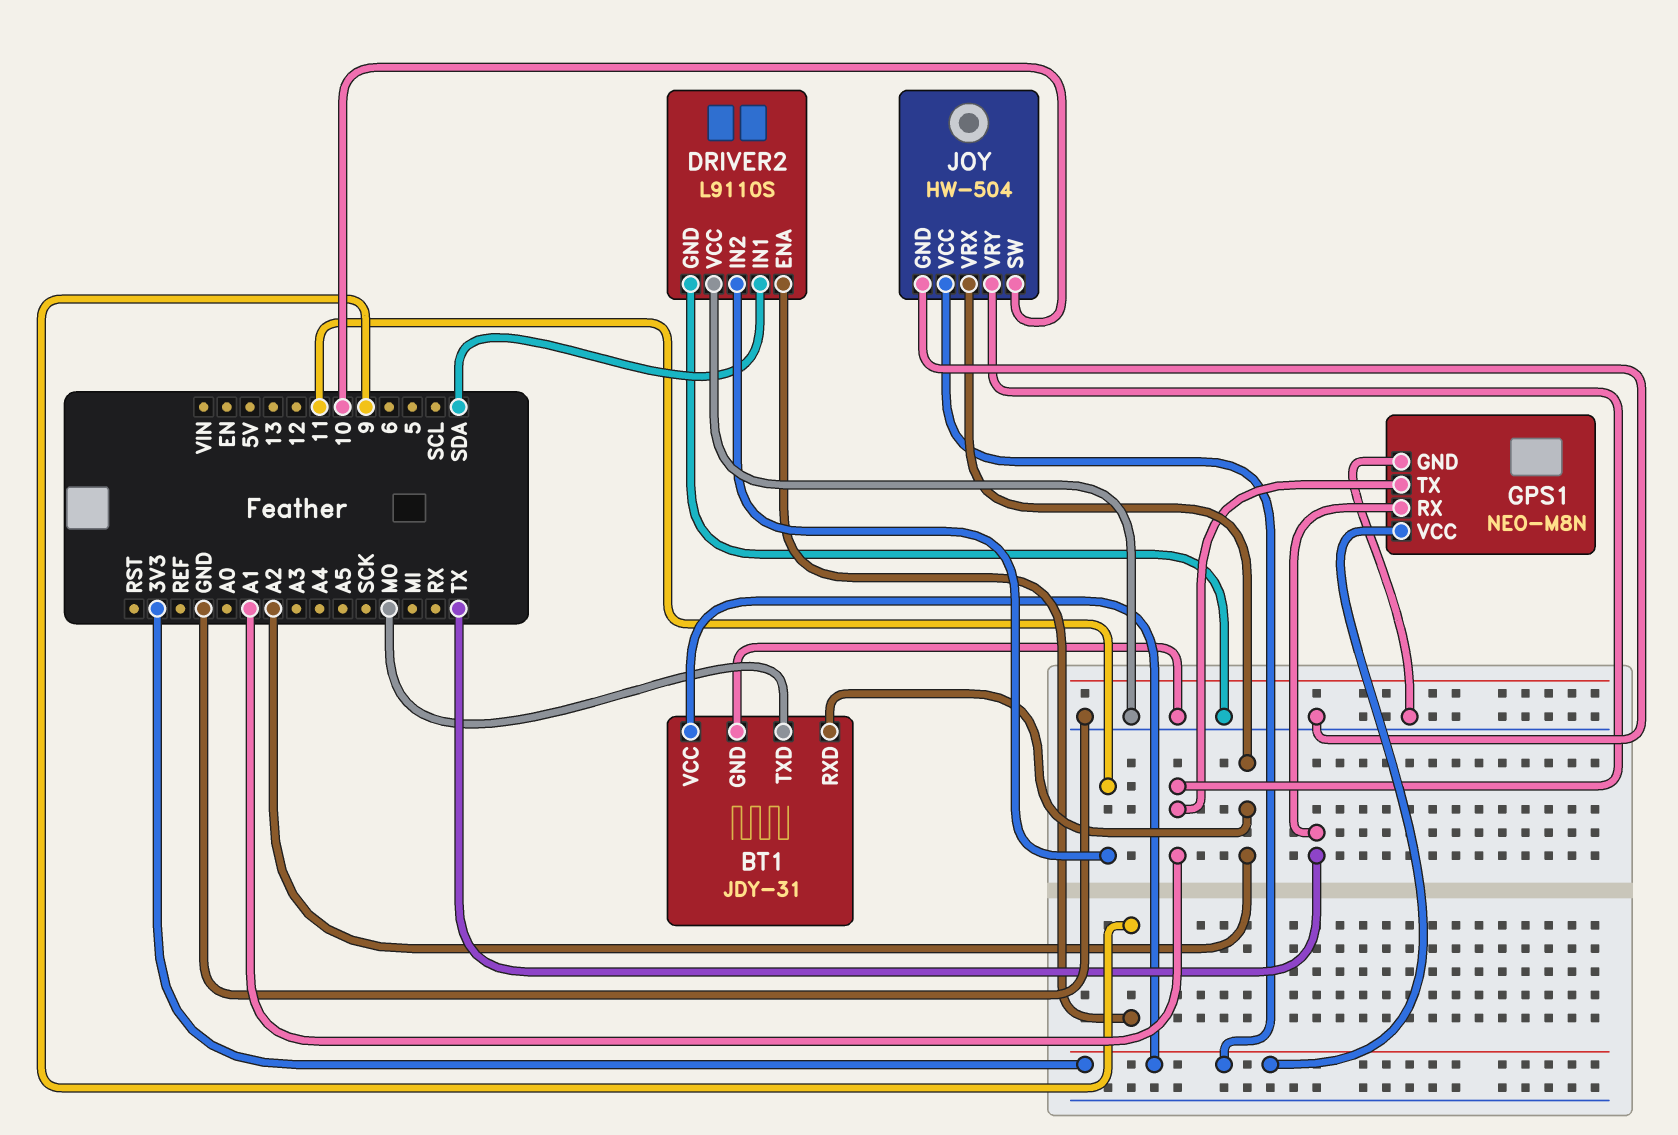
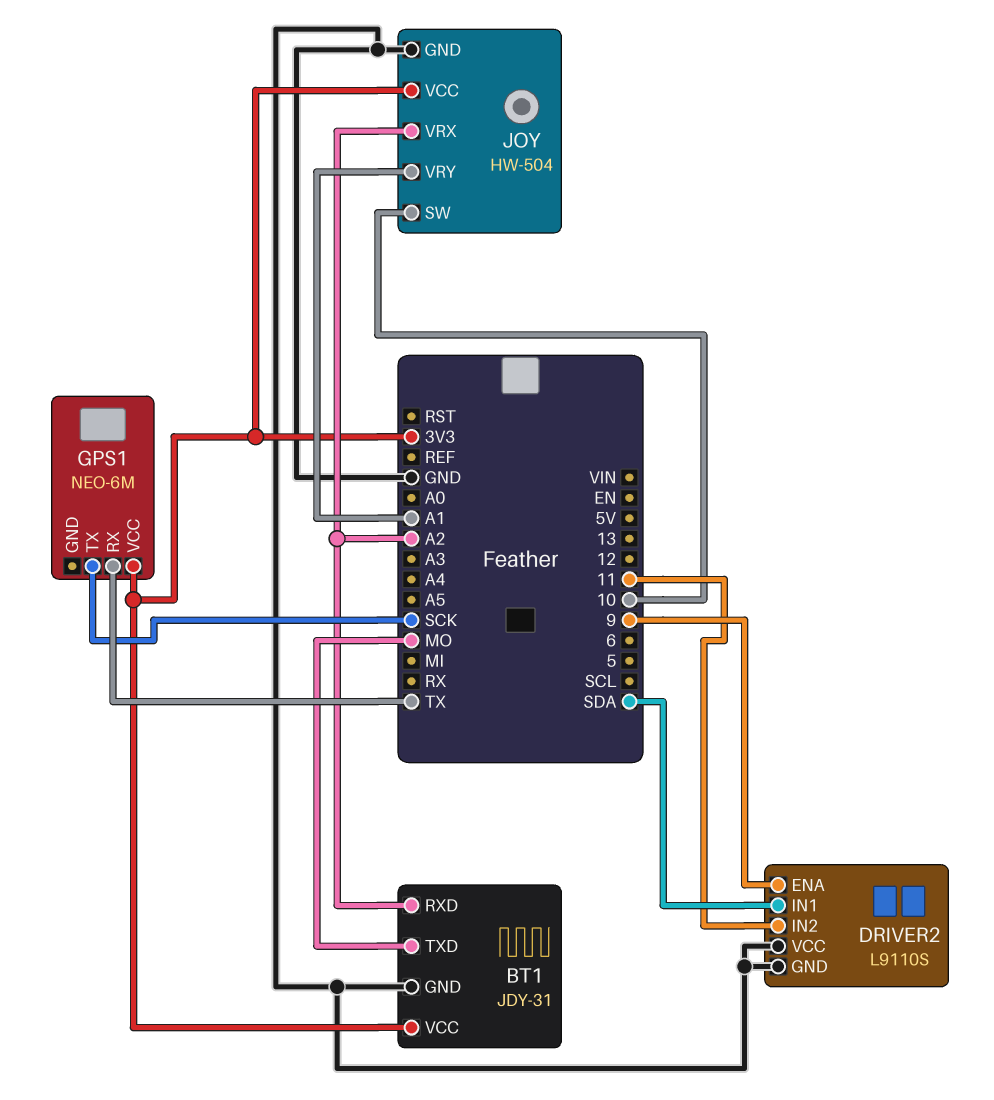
GPS1: NEO-M8N -> NEO-6M
GPS1 pin GND: GND -> none
GPS1 pin TX: A1 -> SCK

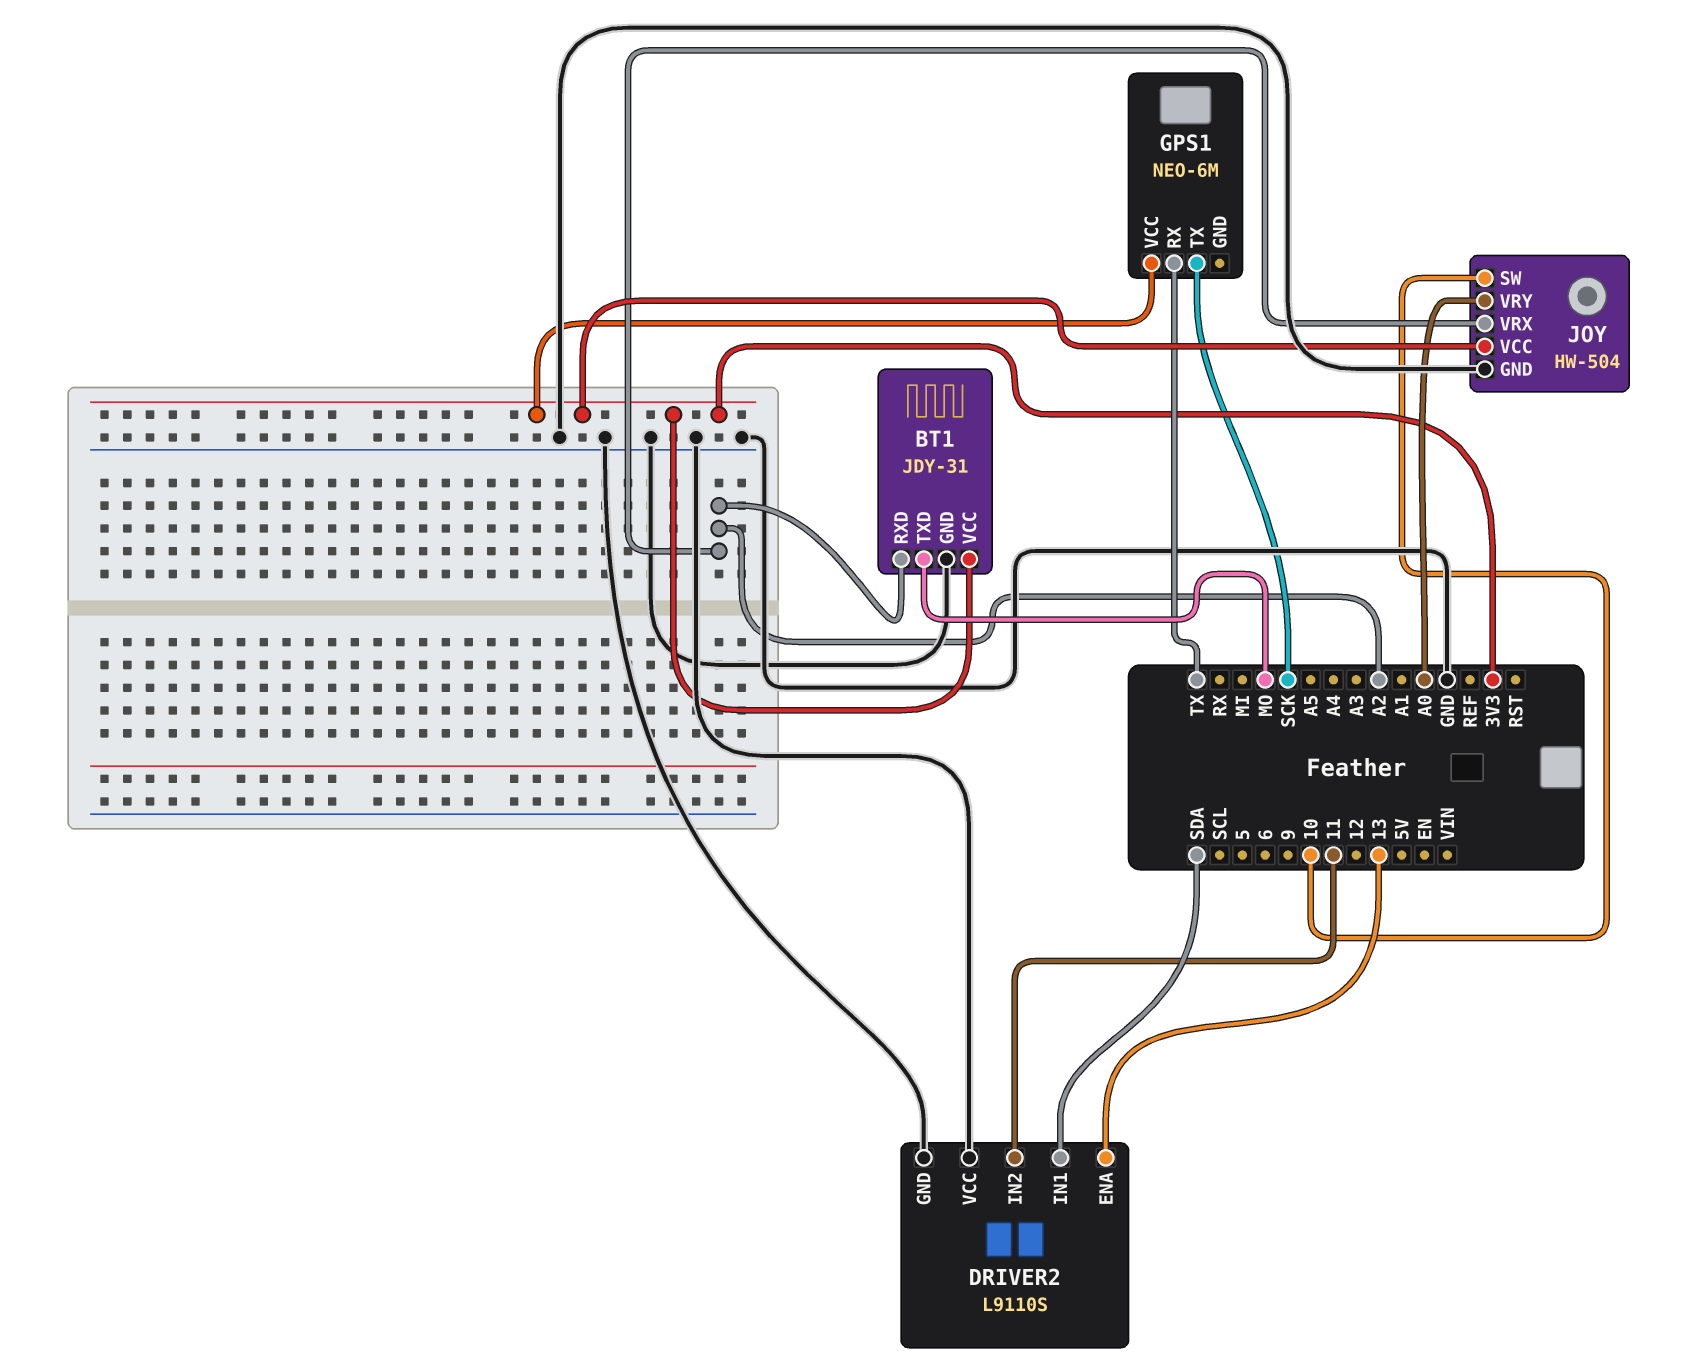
DRIVER2 pin ENA: 9 -> 13
JOY pin VRY: A1 -> A0

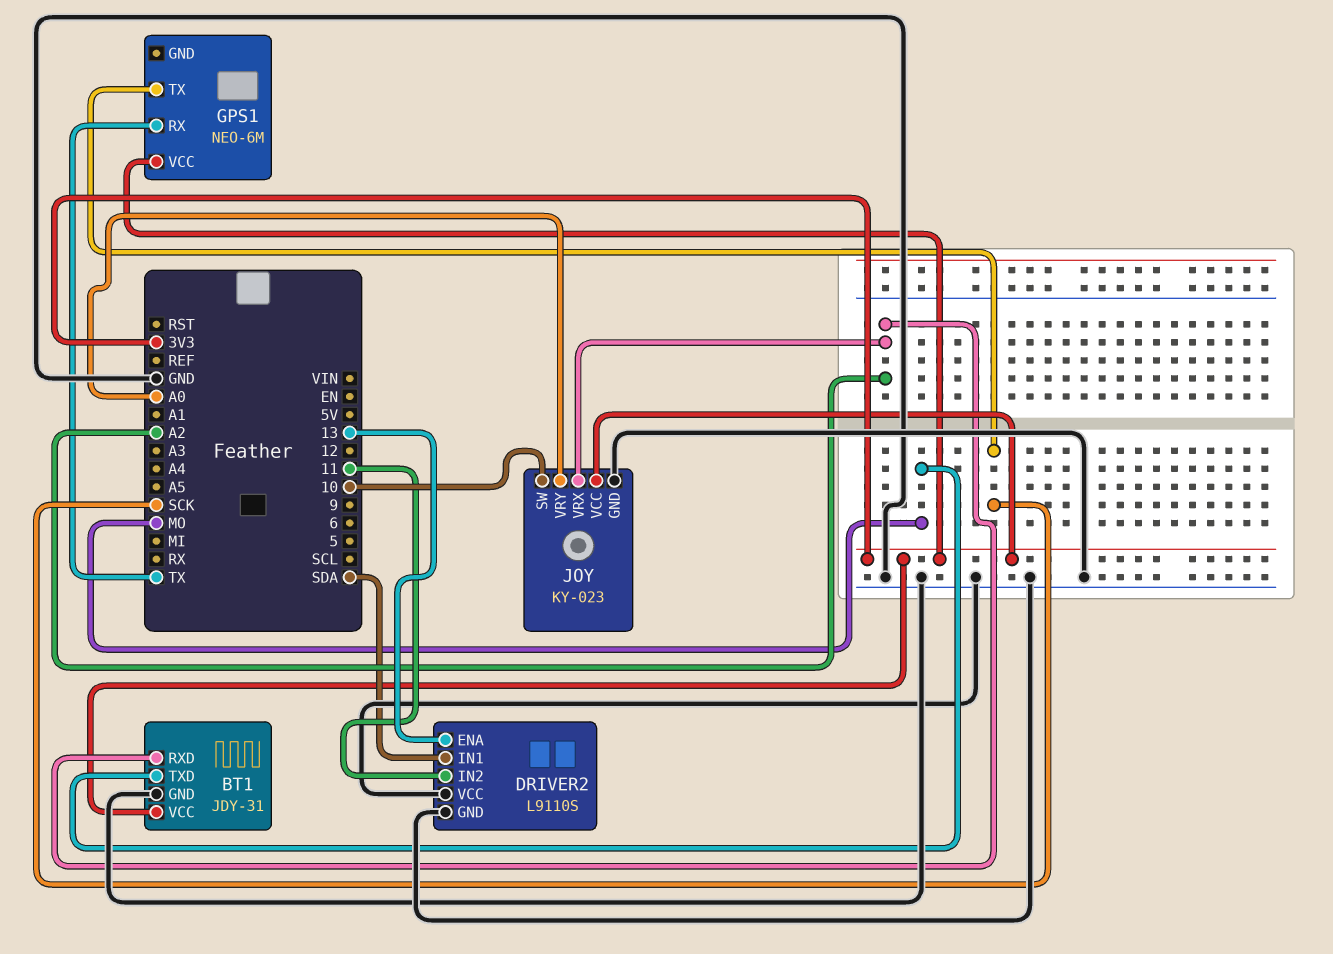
JOY: HW-504 -> KY-023

